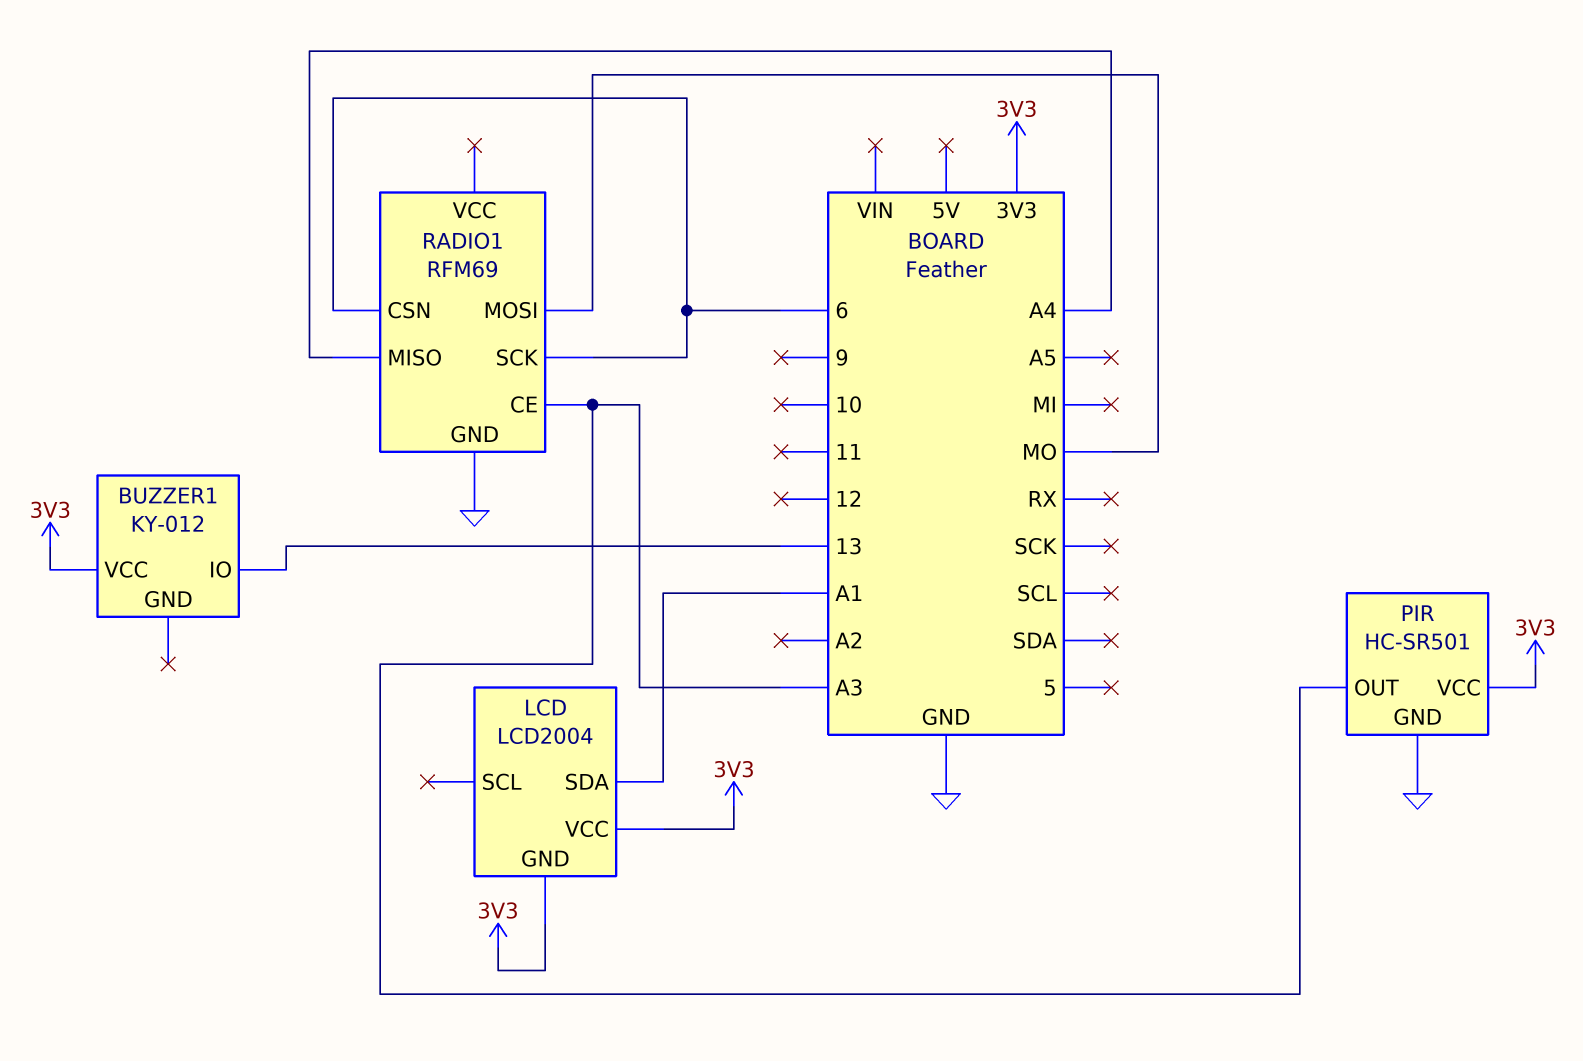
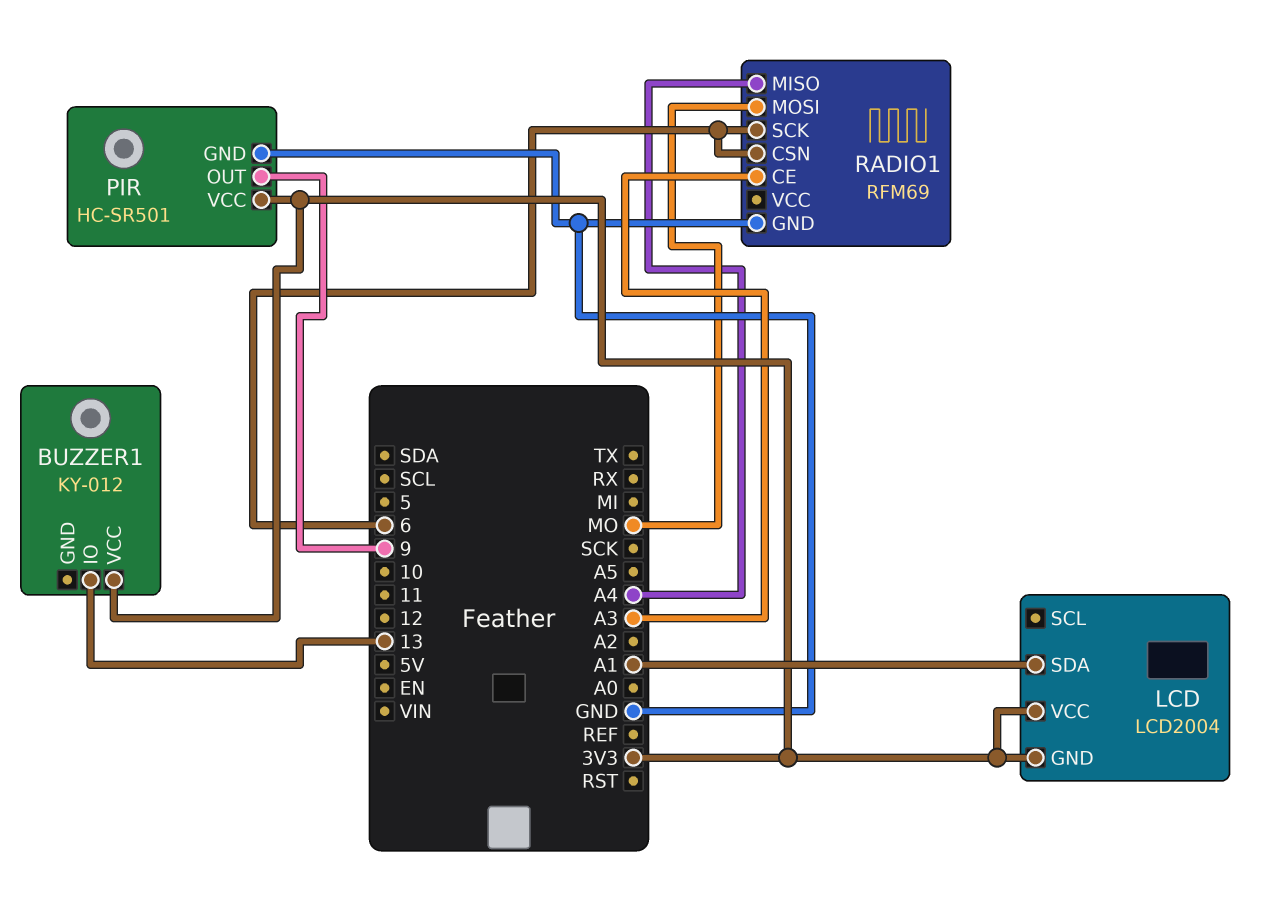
PIR pin OUT: A3 -> 9

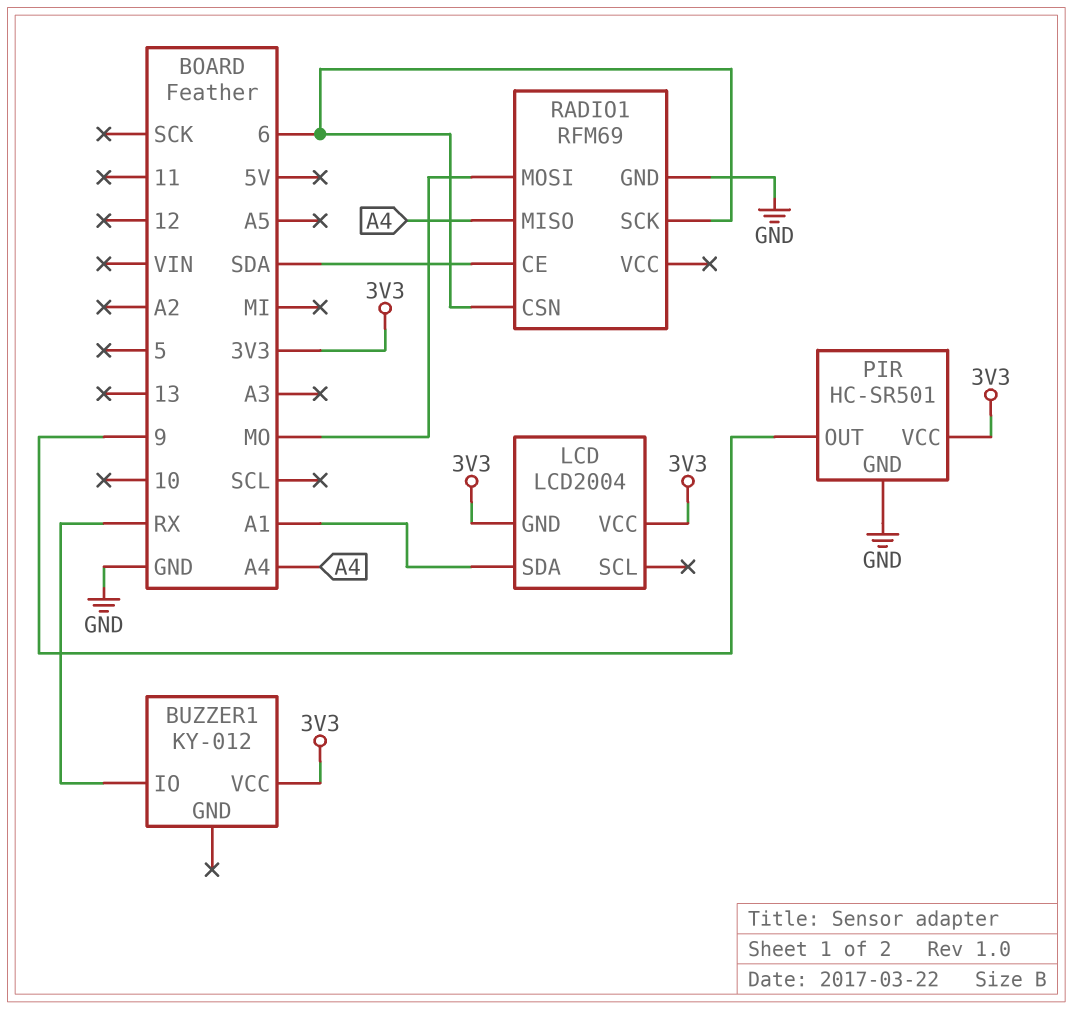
BUZZER1 pin IO: 13 -> RX
RADIO1 pin CE: A3 -> SDA

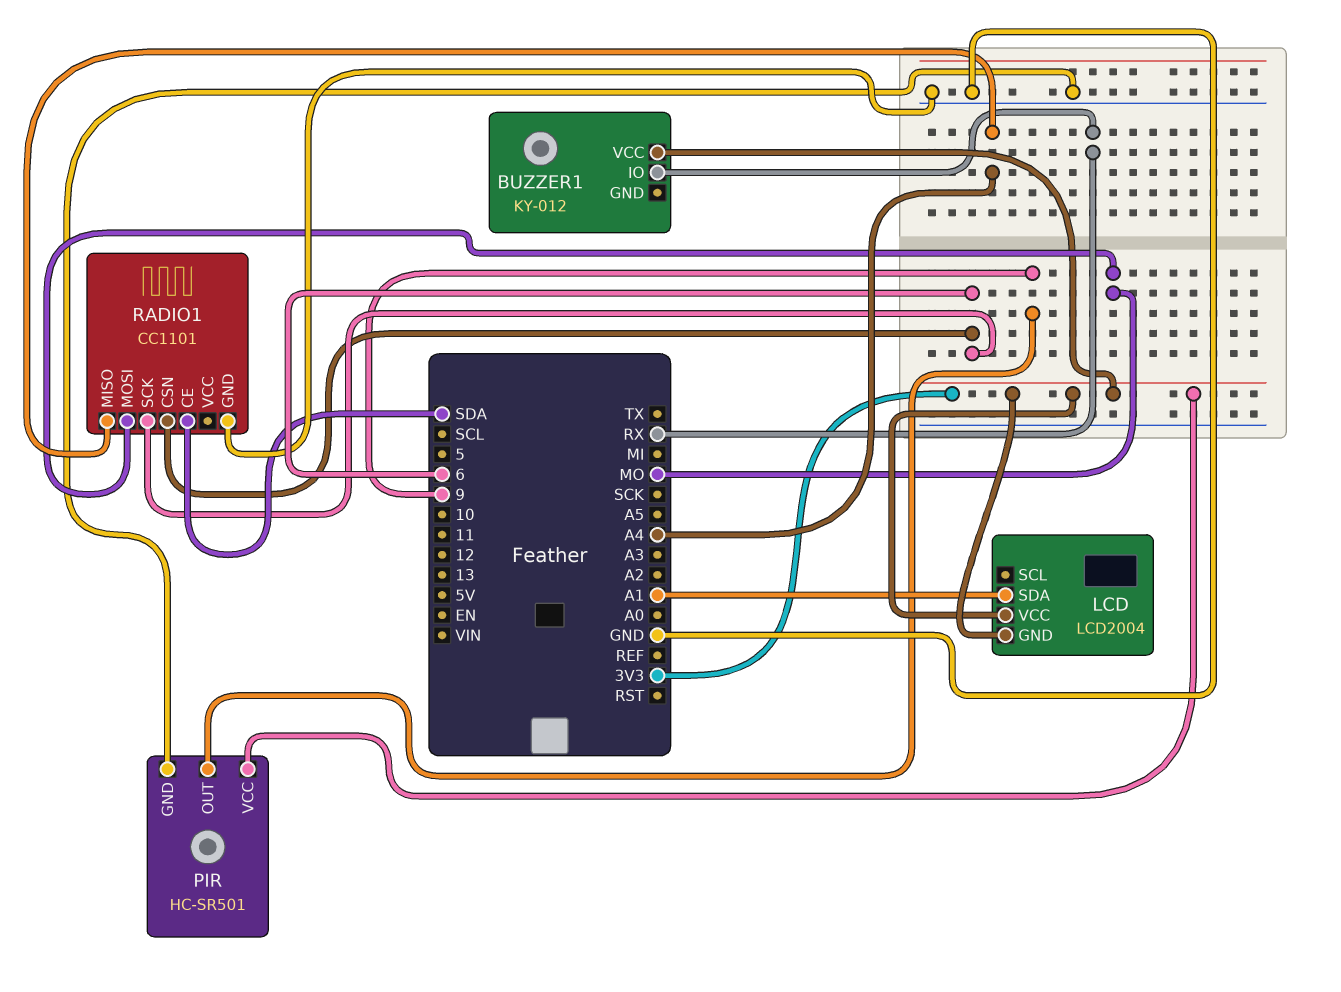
RADIO1: RFM69 -> CC1101

